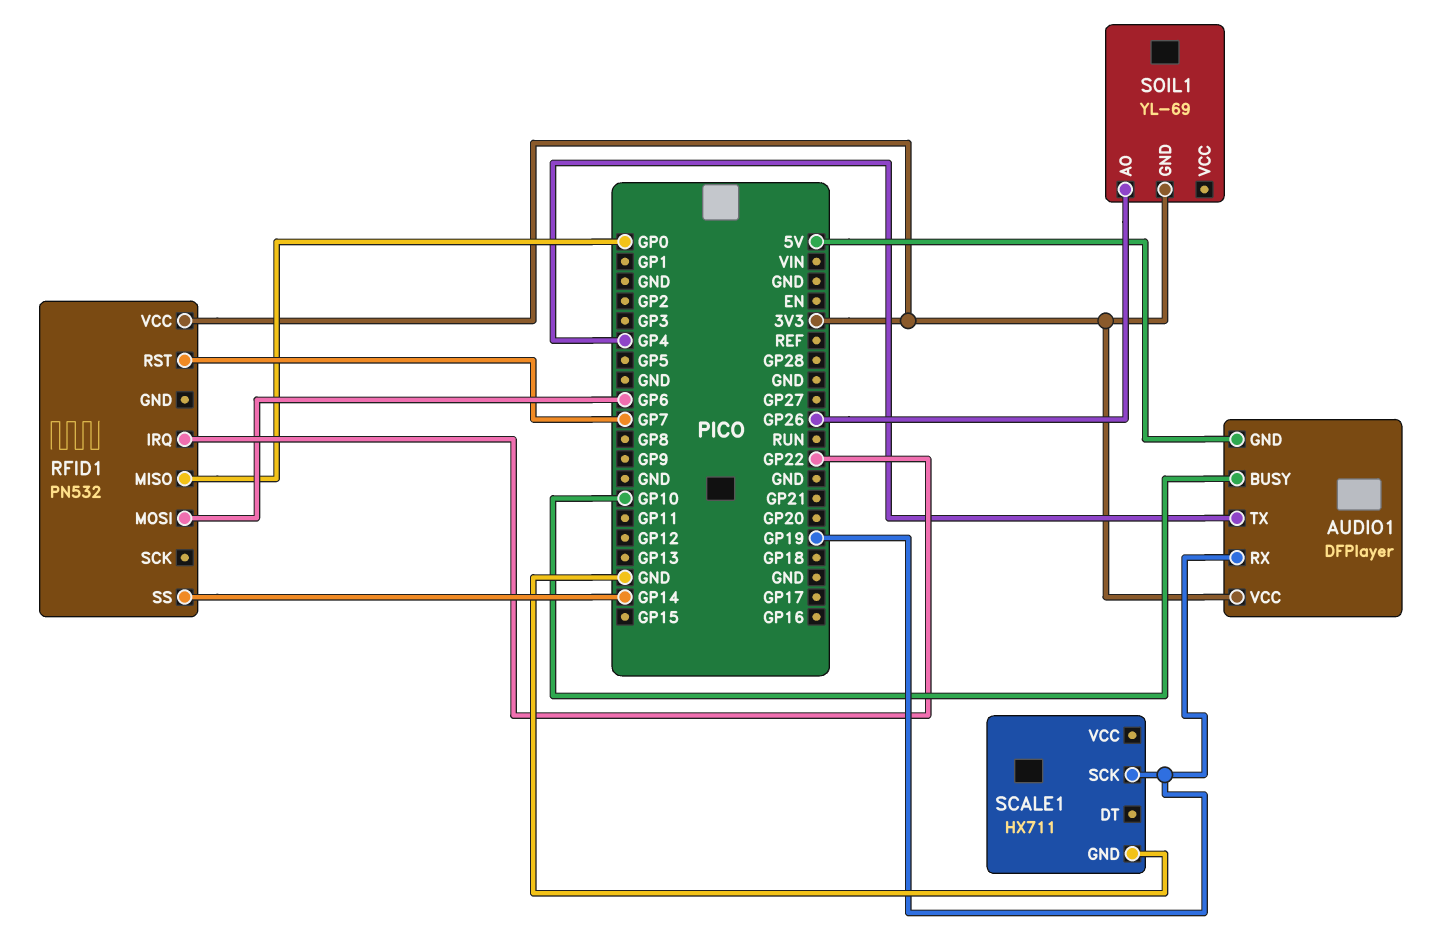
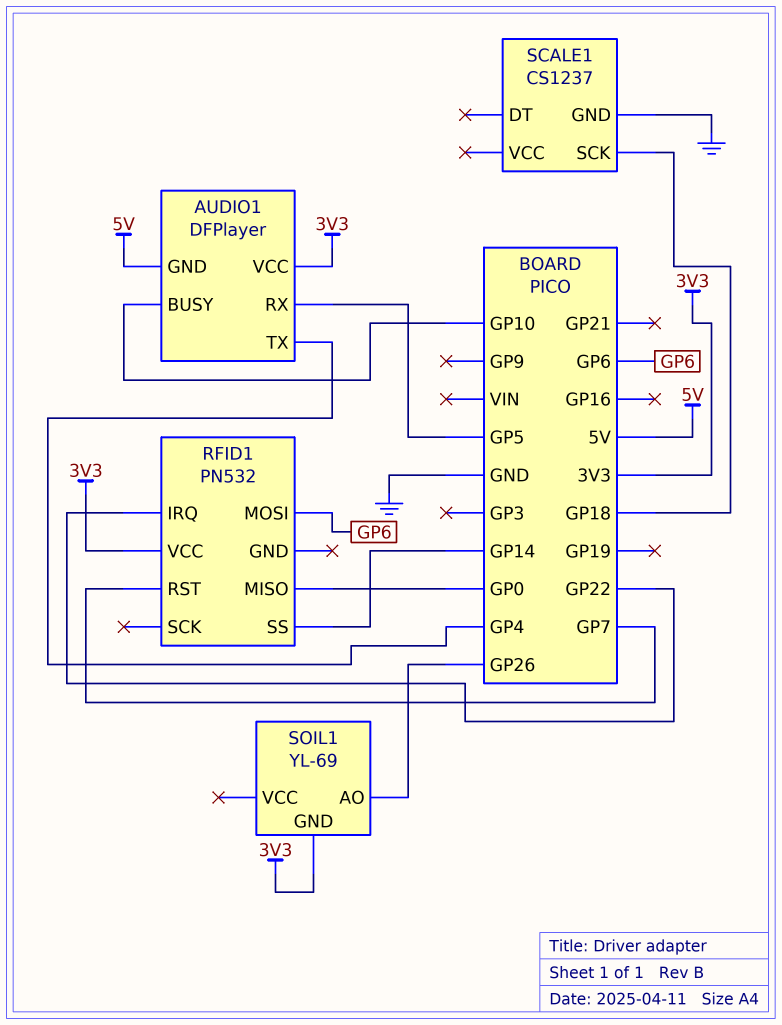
AUDIO1 pin RX: GP19 -> GP5
SCALE1: HX711 -> CS1237
SCALE1 pin SCK: GP19 -> GP18

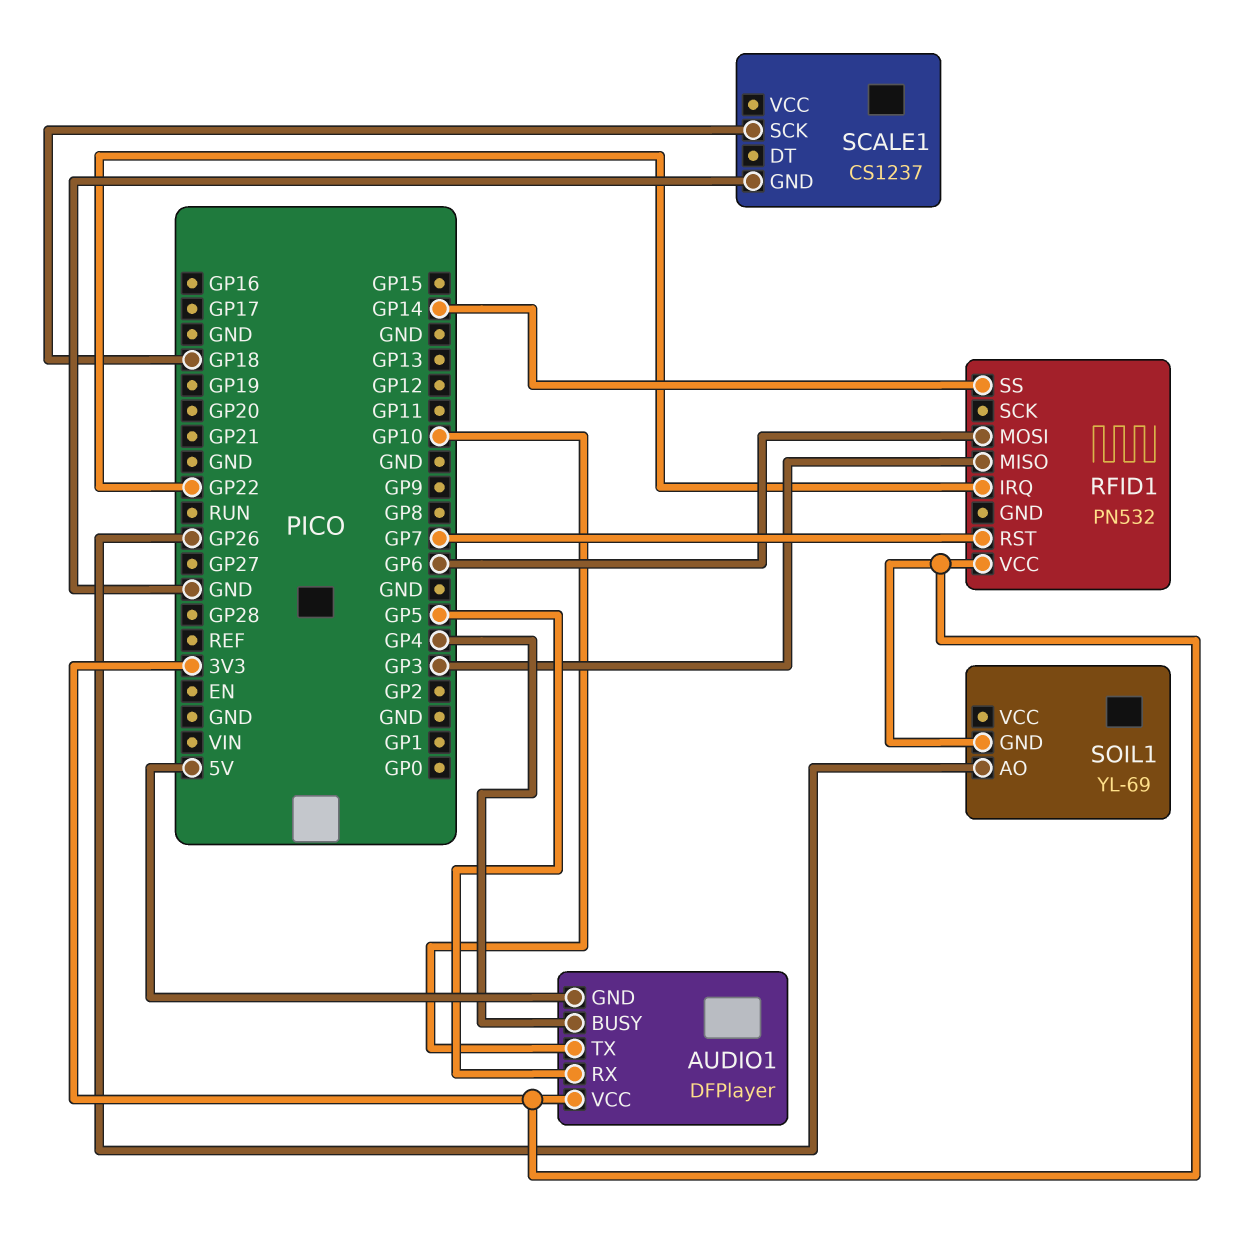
AUDIO1 pin BUSY: GP10 -> GP4
AUDIO1 pin TX: GP4 -> GP10
RFID1 pin MISO: GP0 -> GP3

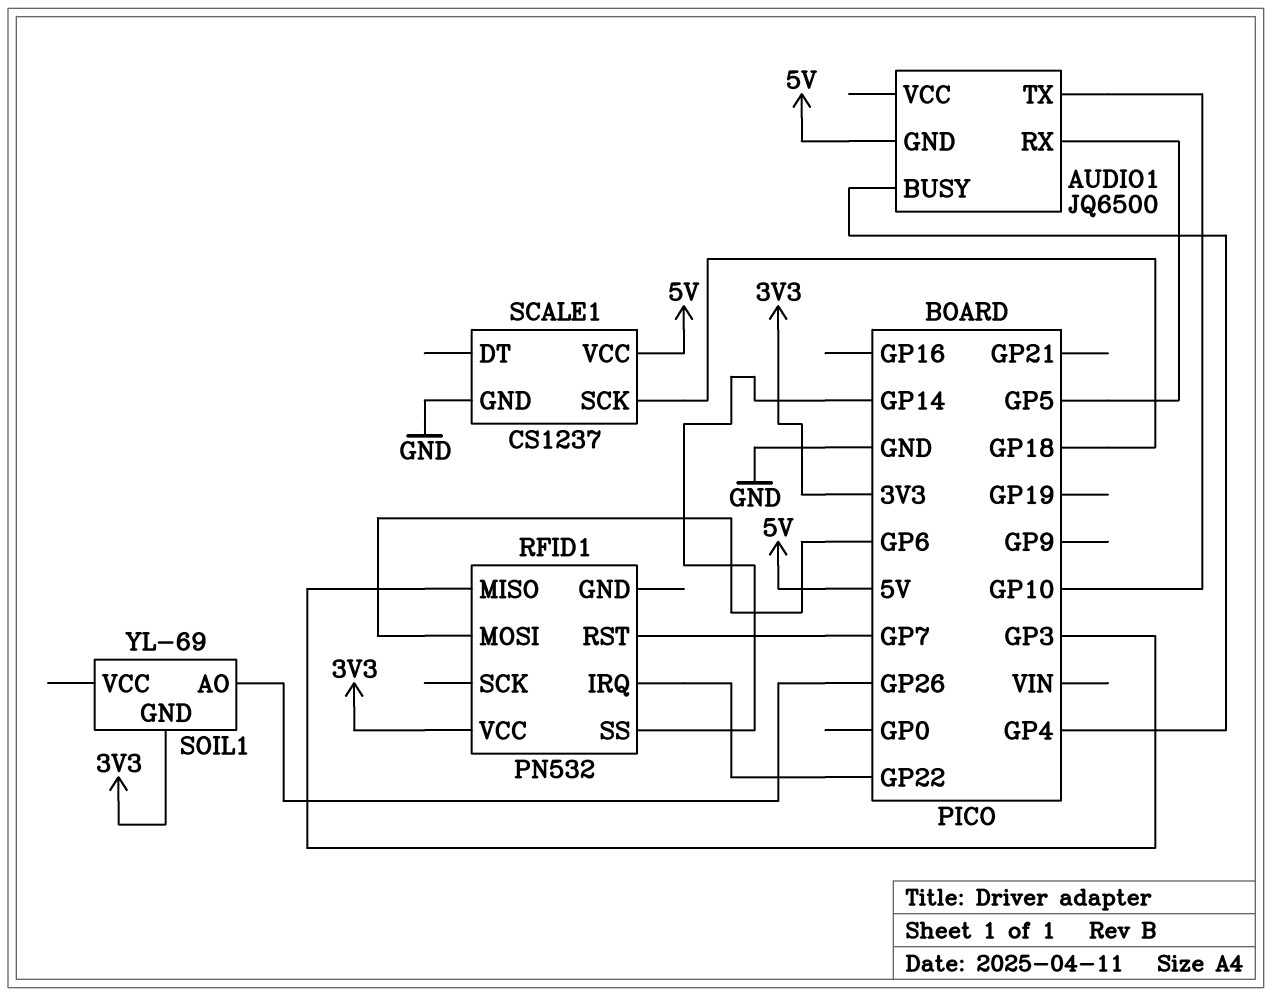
AUDIO1: DFPlayer -> JQ6500
AUDIO1 pin VCC: 3V3 -> none
SCALE1 pin VCC: none -> 5V

